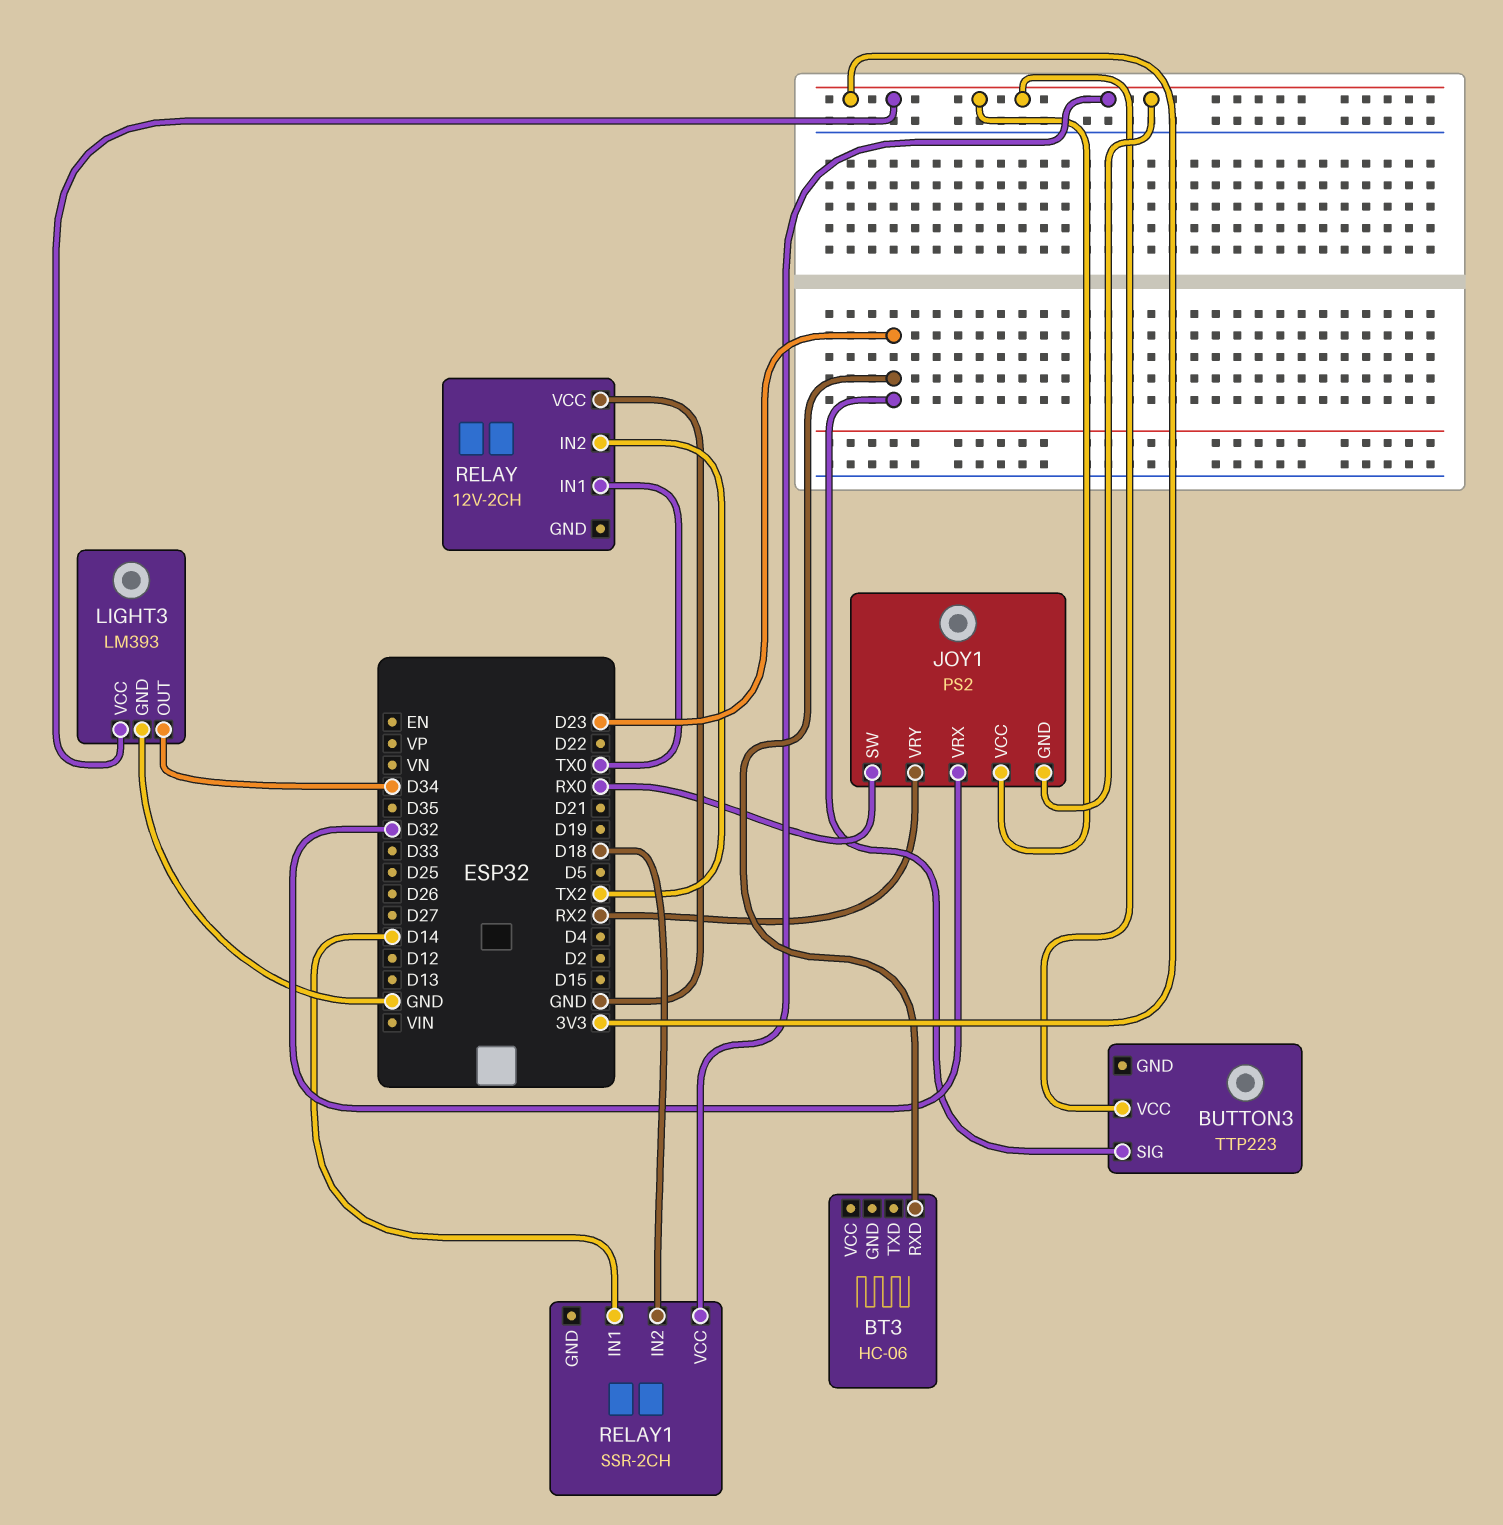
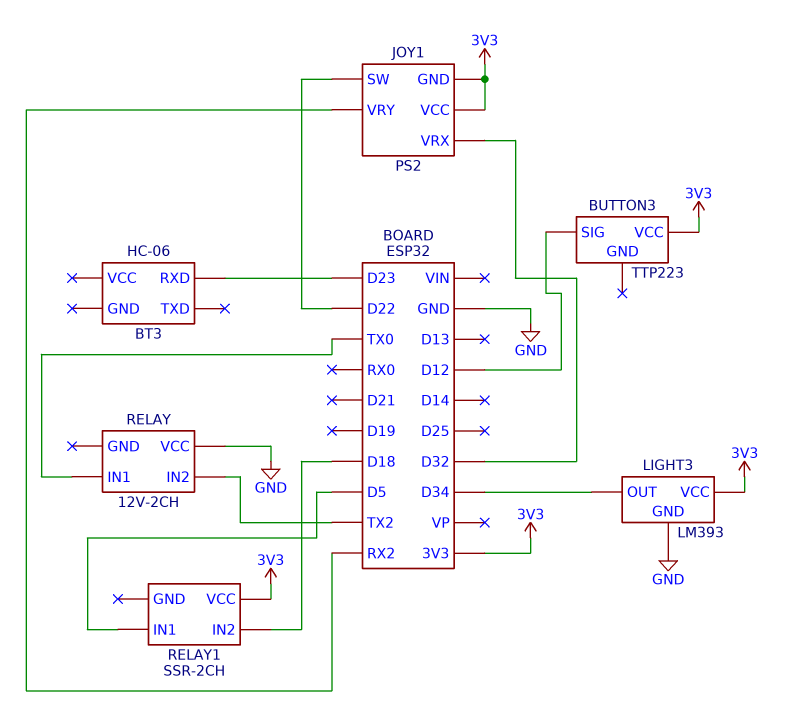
BUTTON3 pin SIG: D23 -> D12
JOY1 pin SW: RX0 -> D22
RELAY1 pin IN1: D14 -> D5

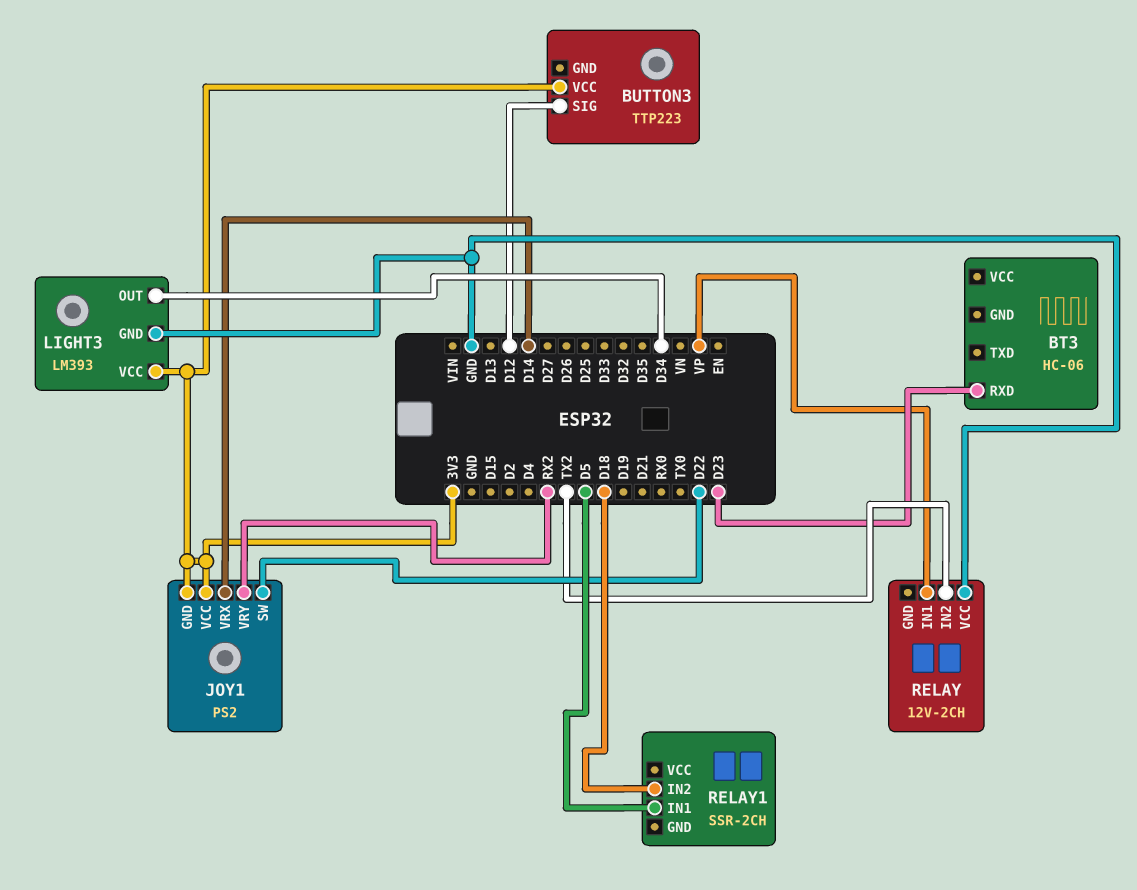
JOY1 pin VRX: D32 -> D14
RELAY pin IN1: TX0 -> VP
RELAY1 pin VCC: 3V3 -> none

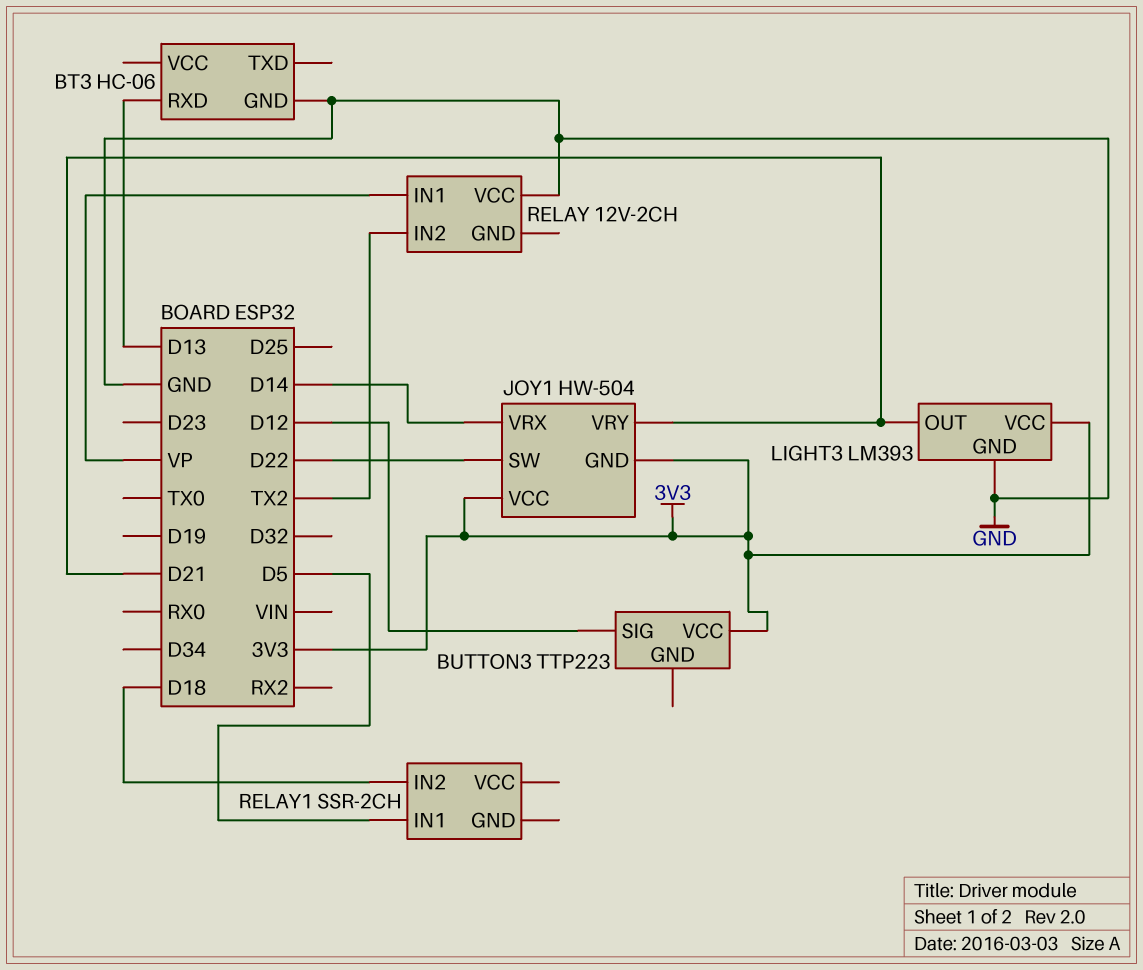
BT3 pin GND: none -> GND
BT3 pin RXD: D23 -> D13
JOY1: PS2 -> HW-504
JOY1 pin VRY: RX2 -> D21
LIGHT3 pin OUT: D34 -> D21

